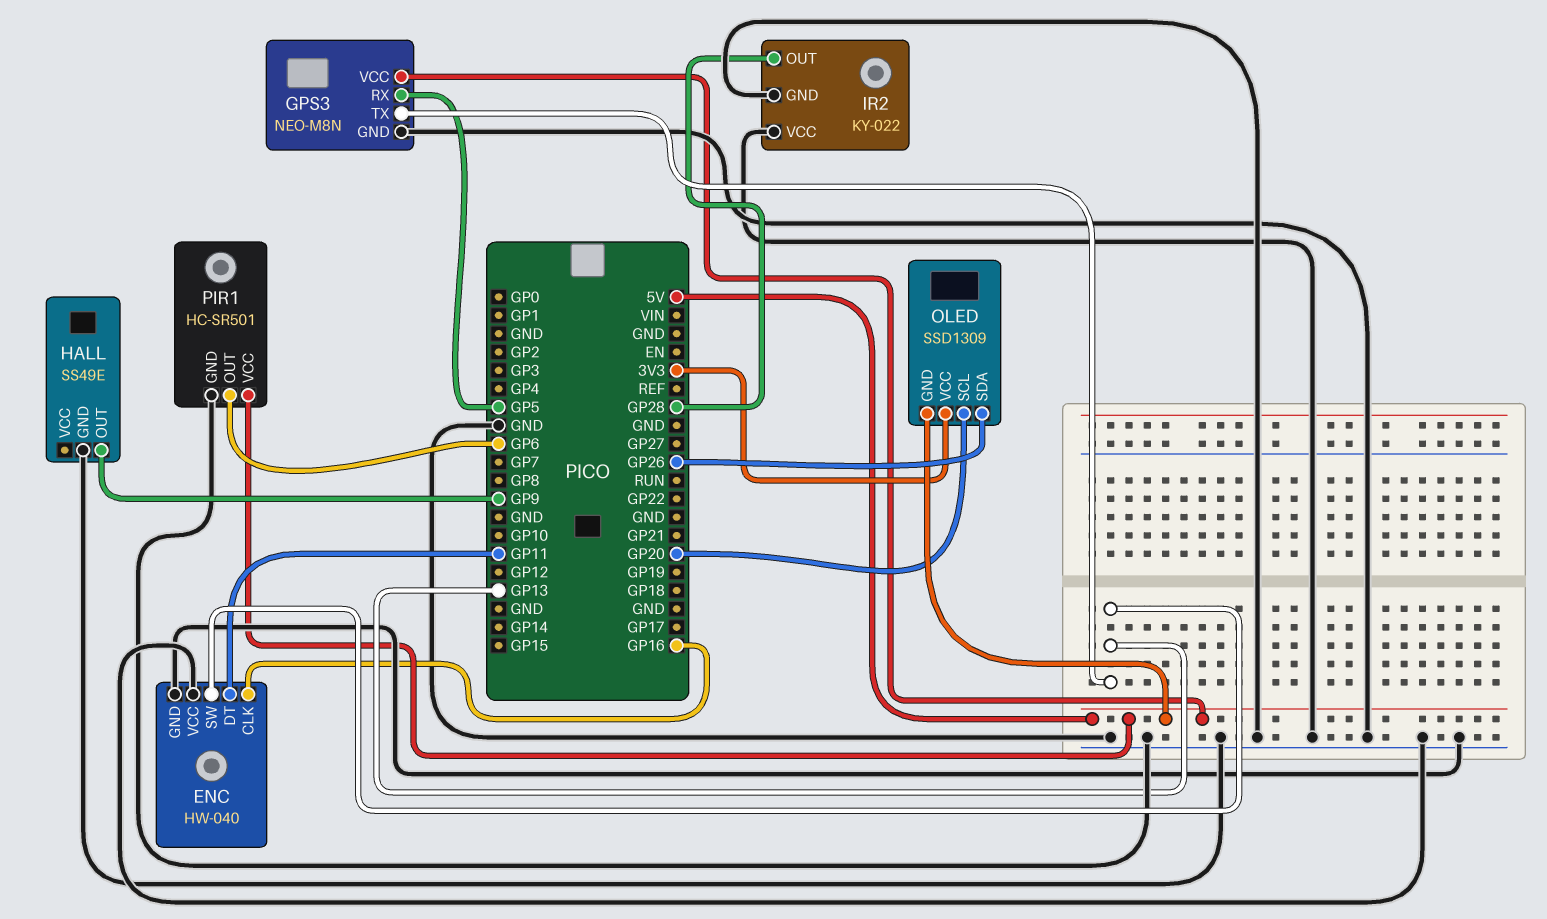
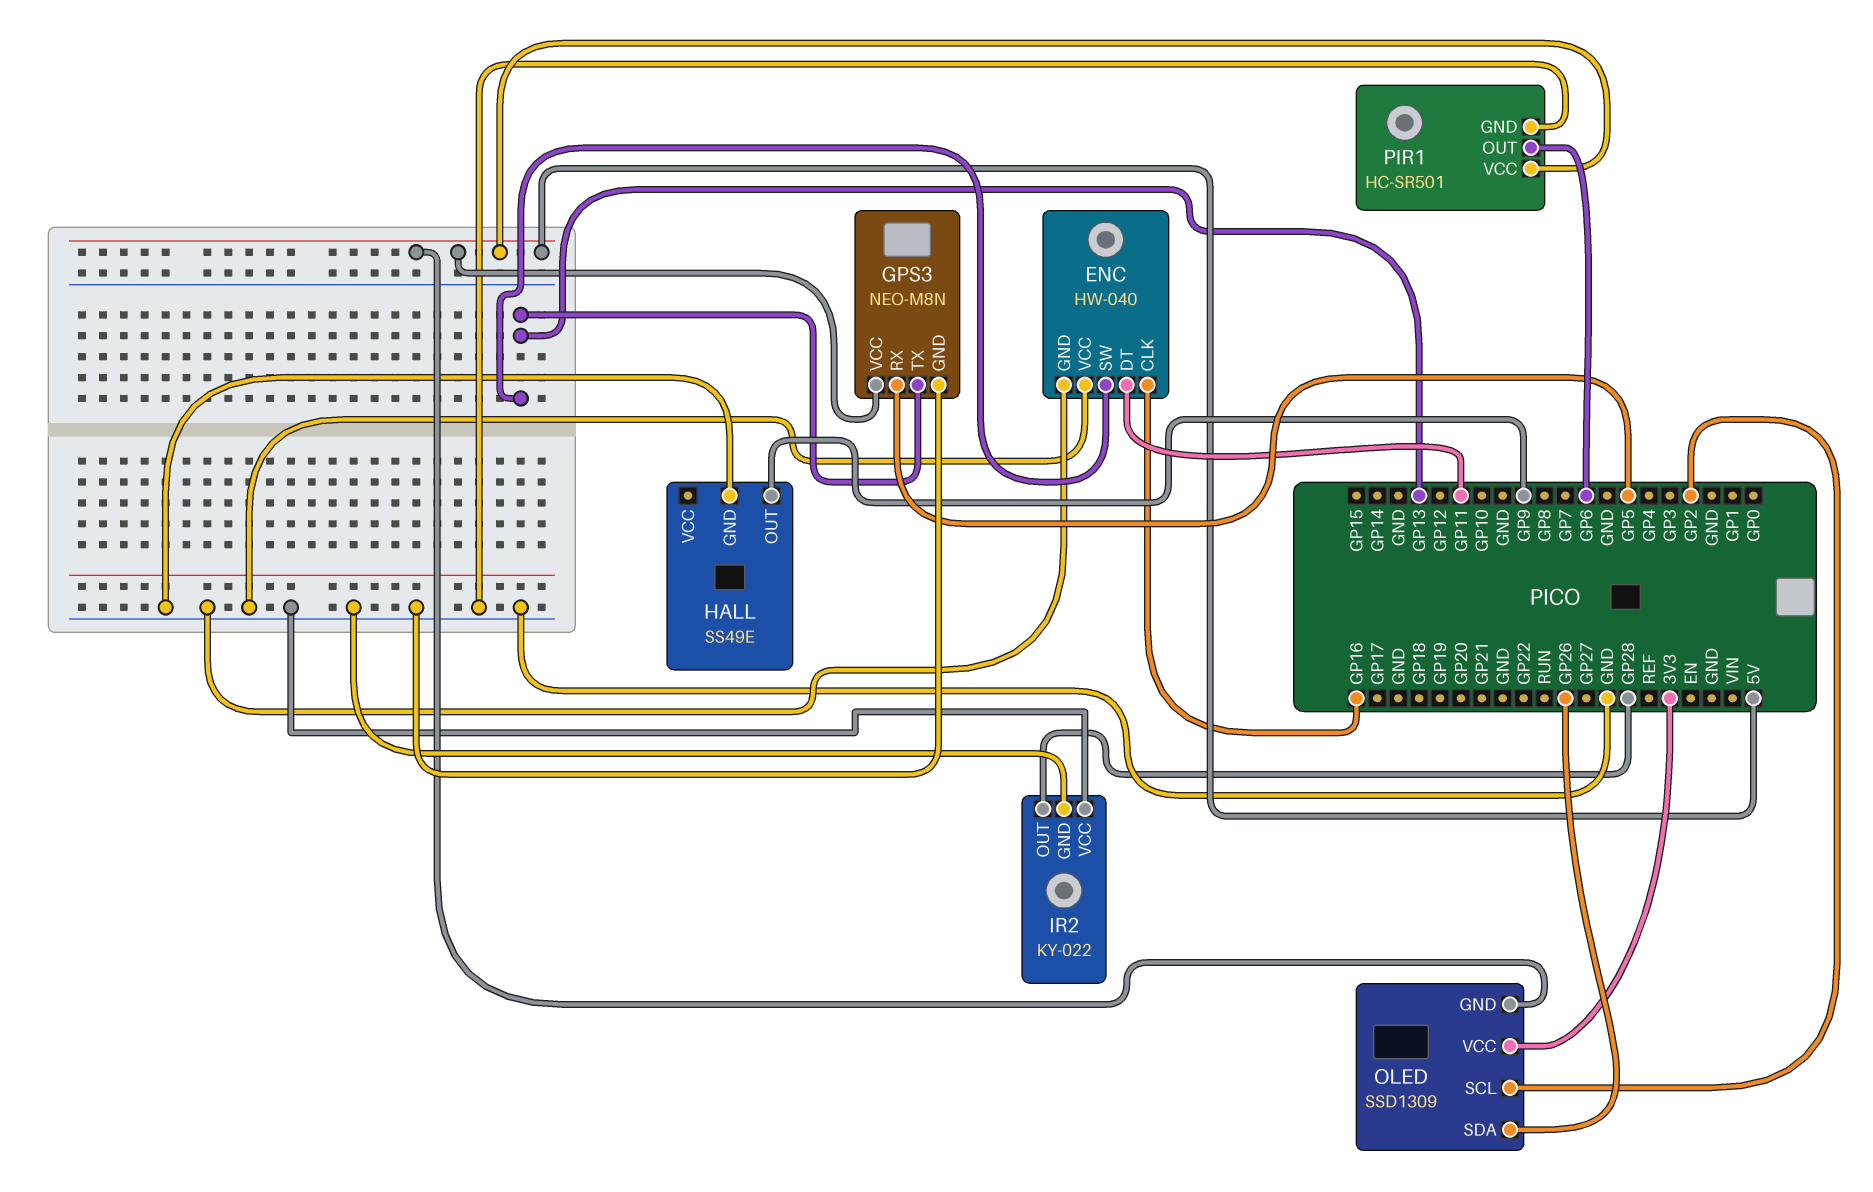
OLED pin SCL: GP20 -> GP2

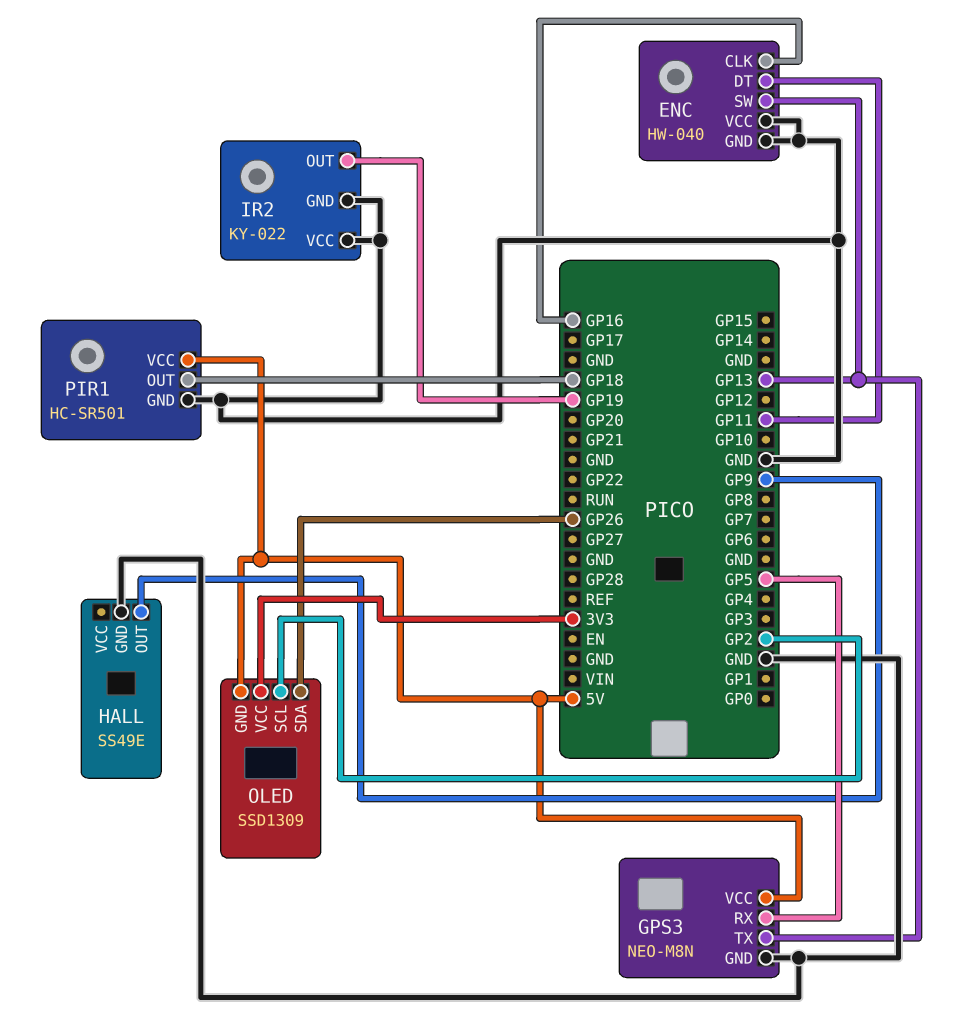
IR2 pin OUT: GP28 -> GP19
PIR1 pin OUT: GP6 -> GP18

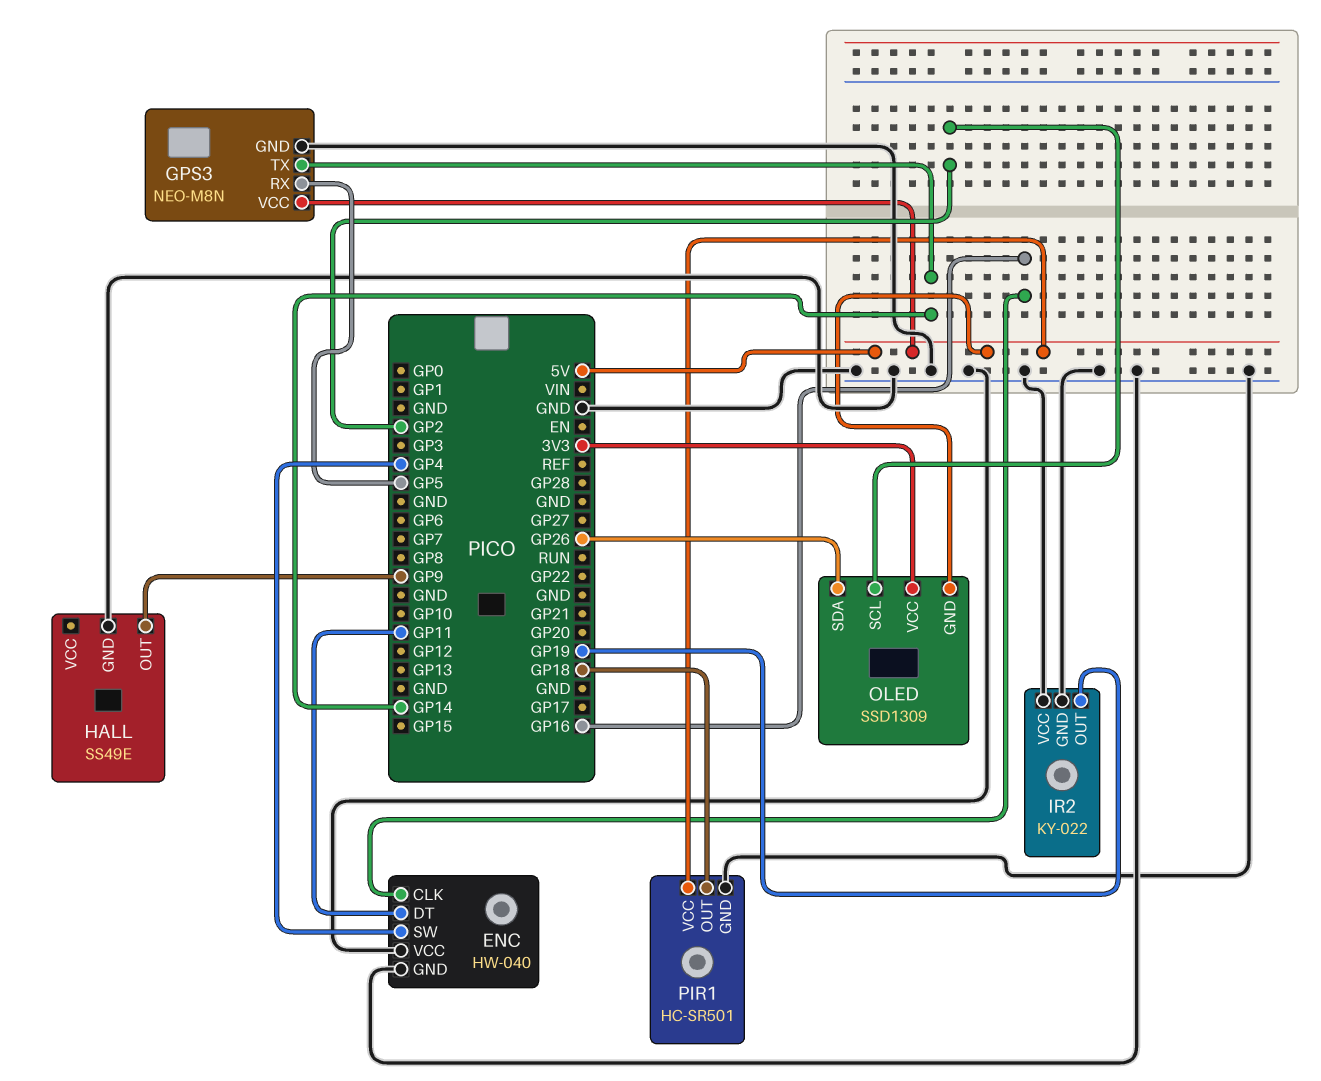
ENC pin SW: GP13 -> GP4
GPS3 pin TX: GP13 -> GP14

